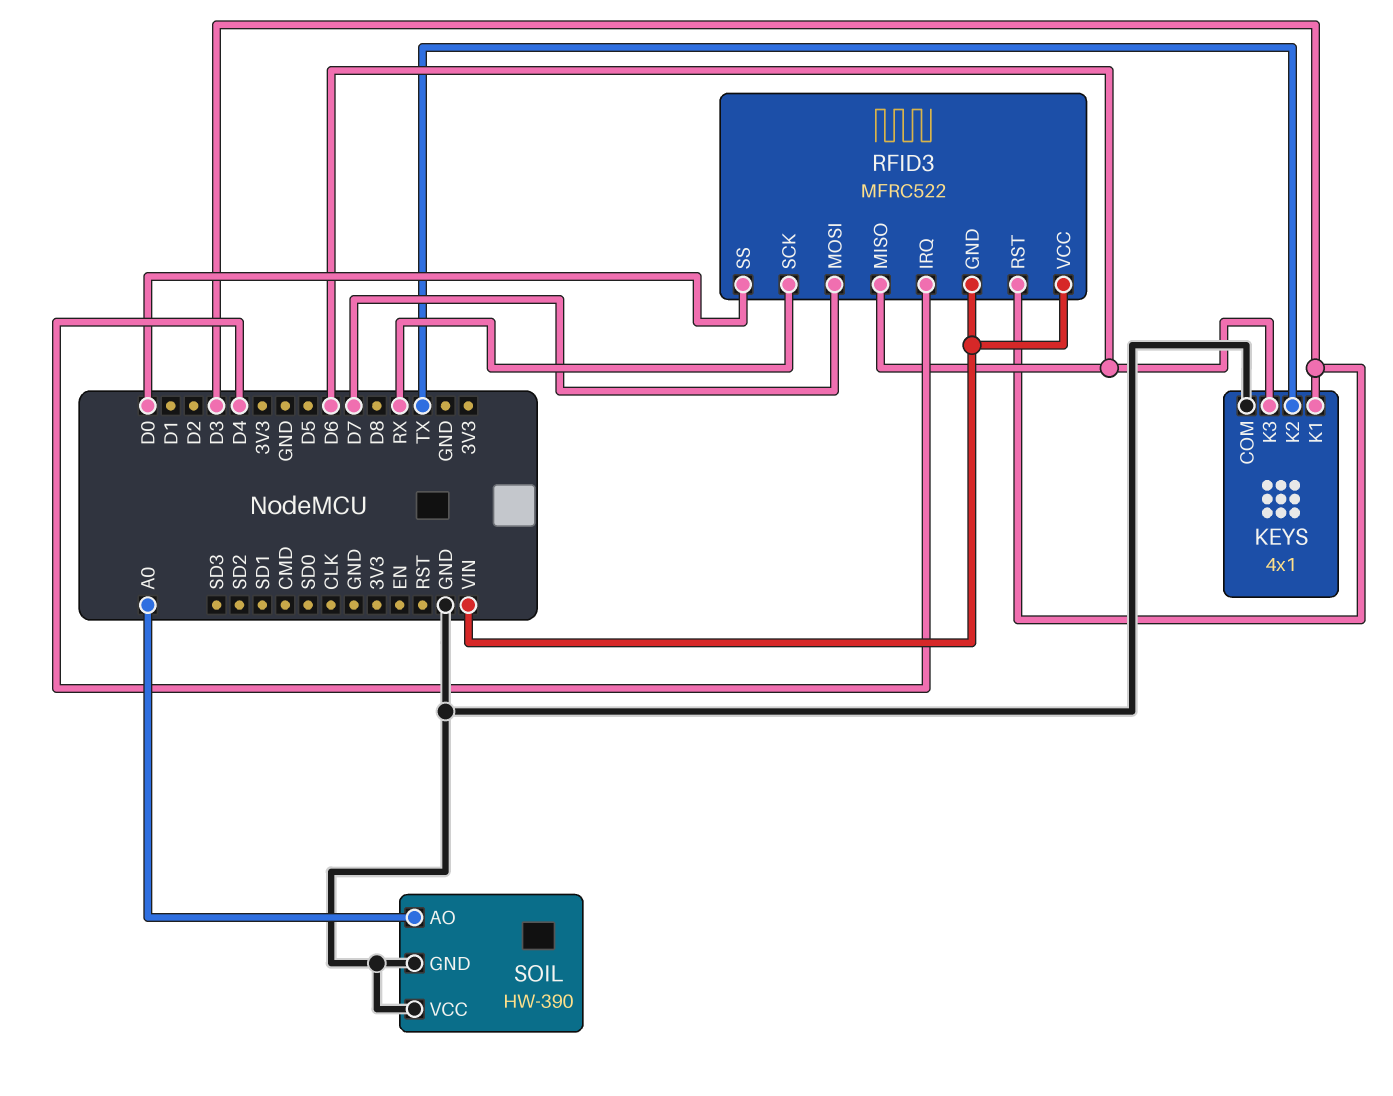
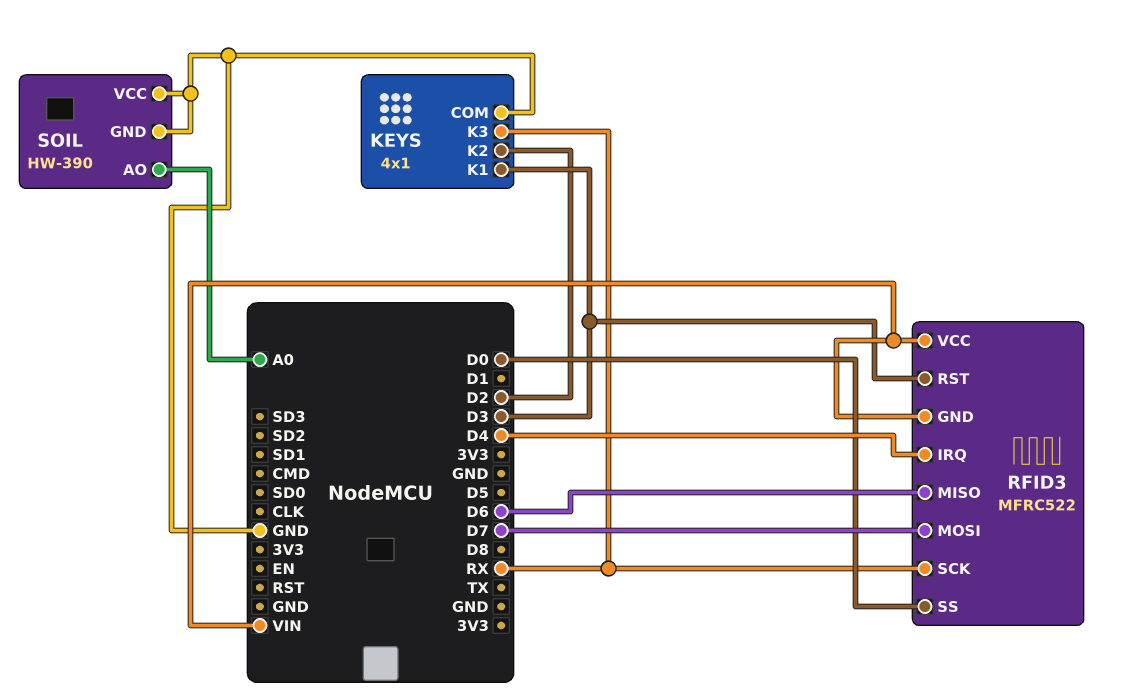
KEYS pin K2: TX -> D2
KEYS pin K3: D6 -> RX

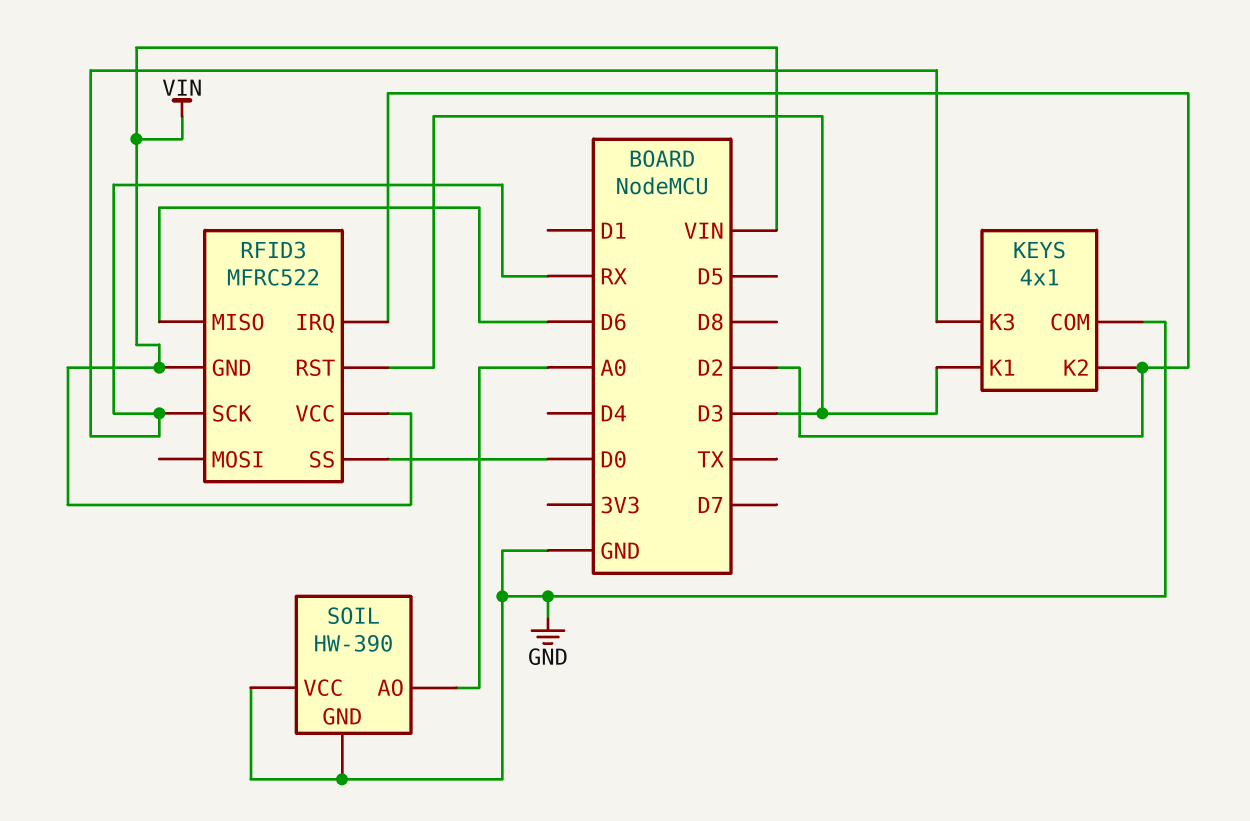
RFID3 pin IRQ: D4 -> D2
RFID3 pin MOSI: D7 -> none

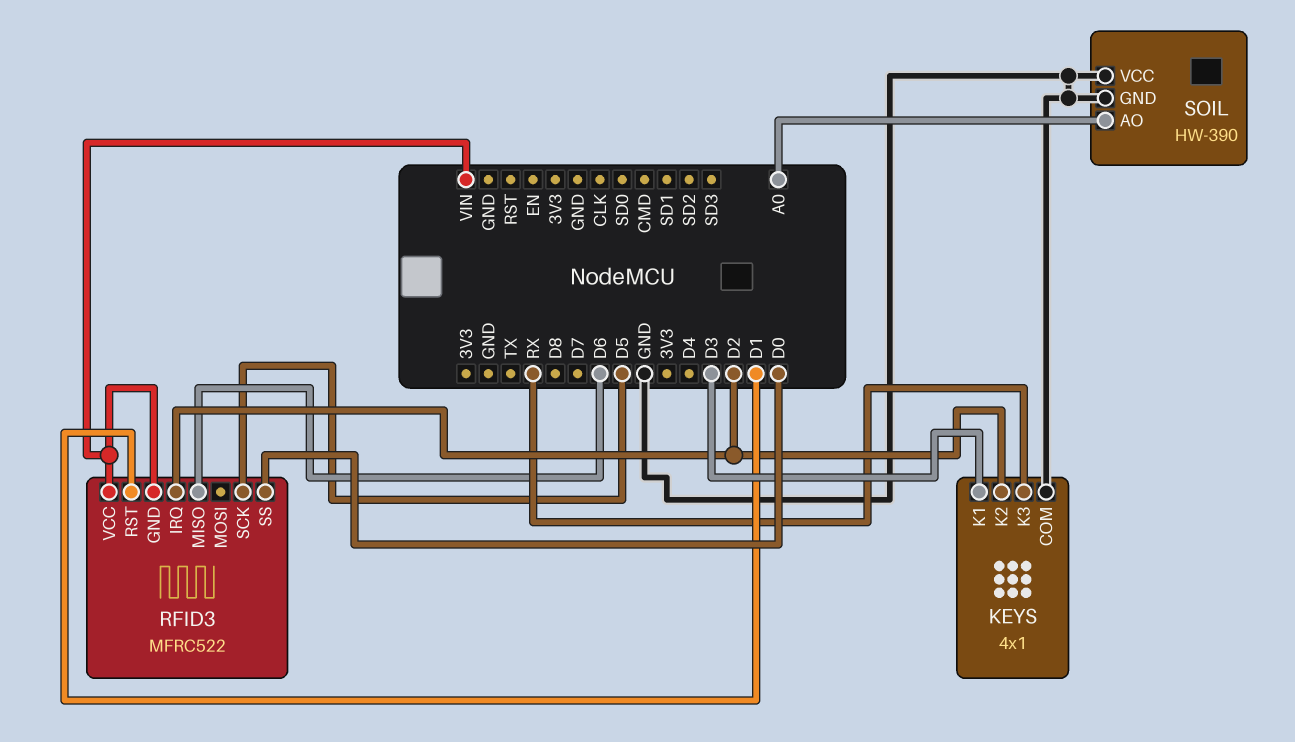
RFID3 pin RST: D3 -> D1
RFID3 pin SCK: RX -> D5

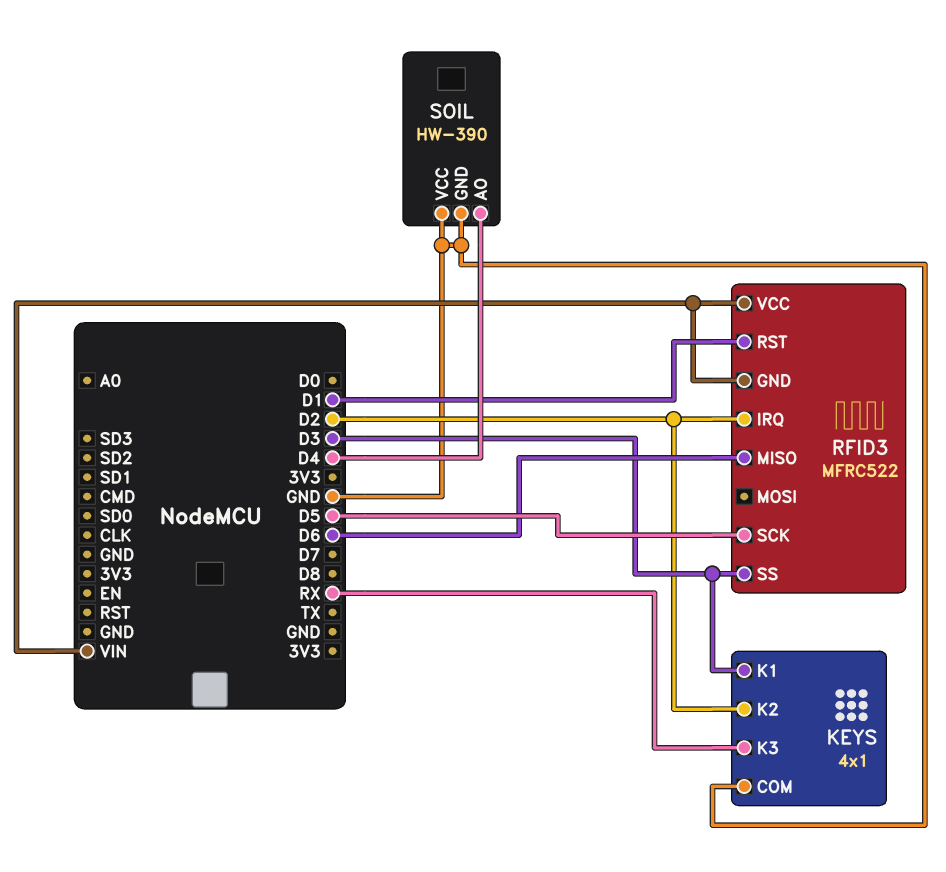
RFID3 pin SS: D0 -> D3
SOIL pin AO: A0 -> D4

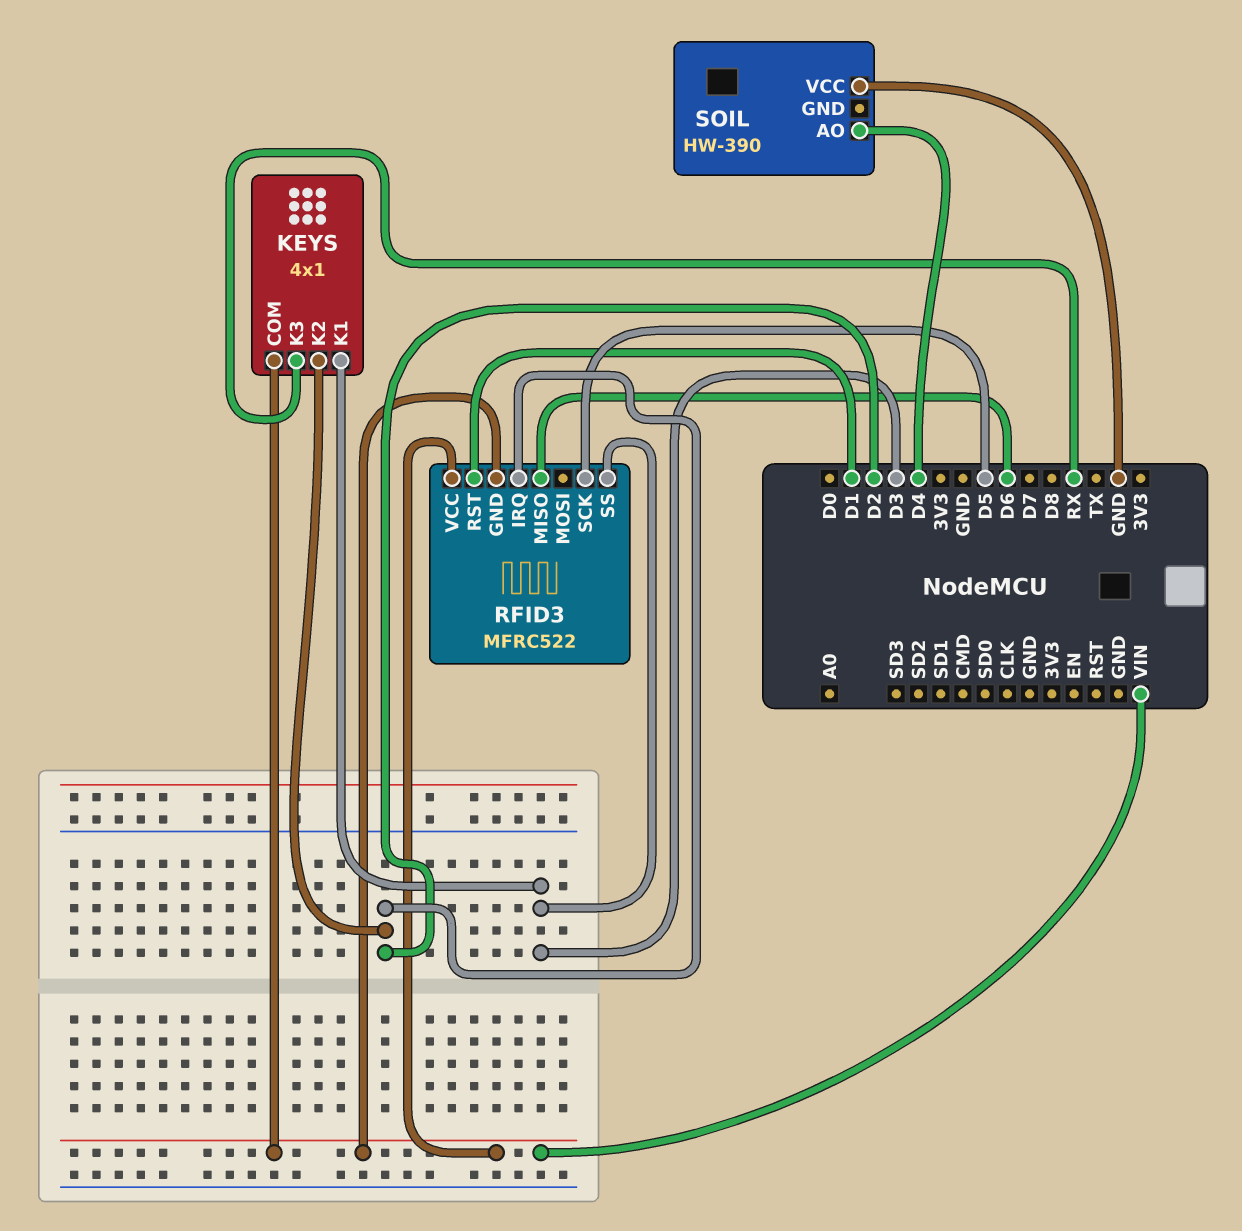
KEYS pin COM: GND -> VIN
SOIL pin GND: GND -> none

